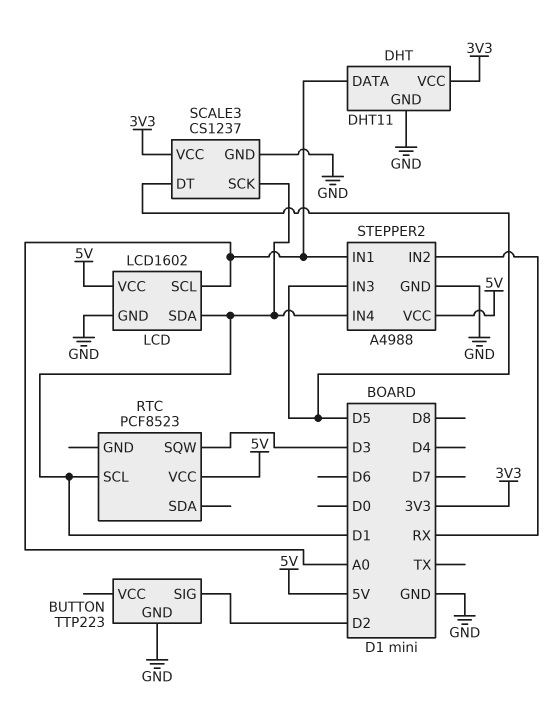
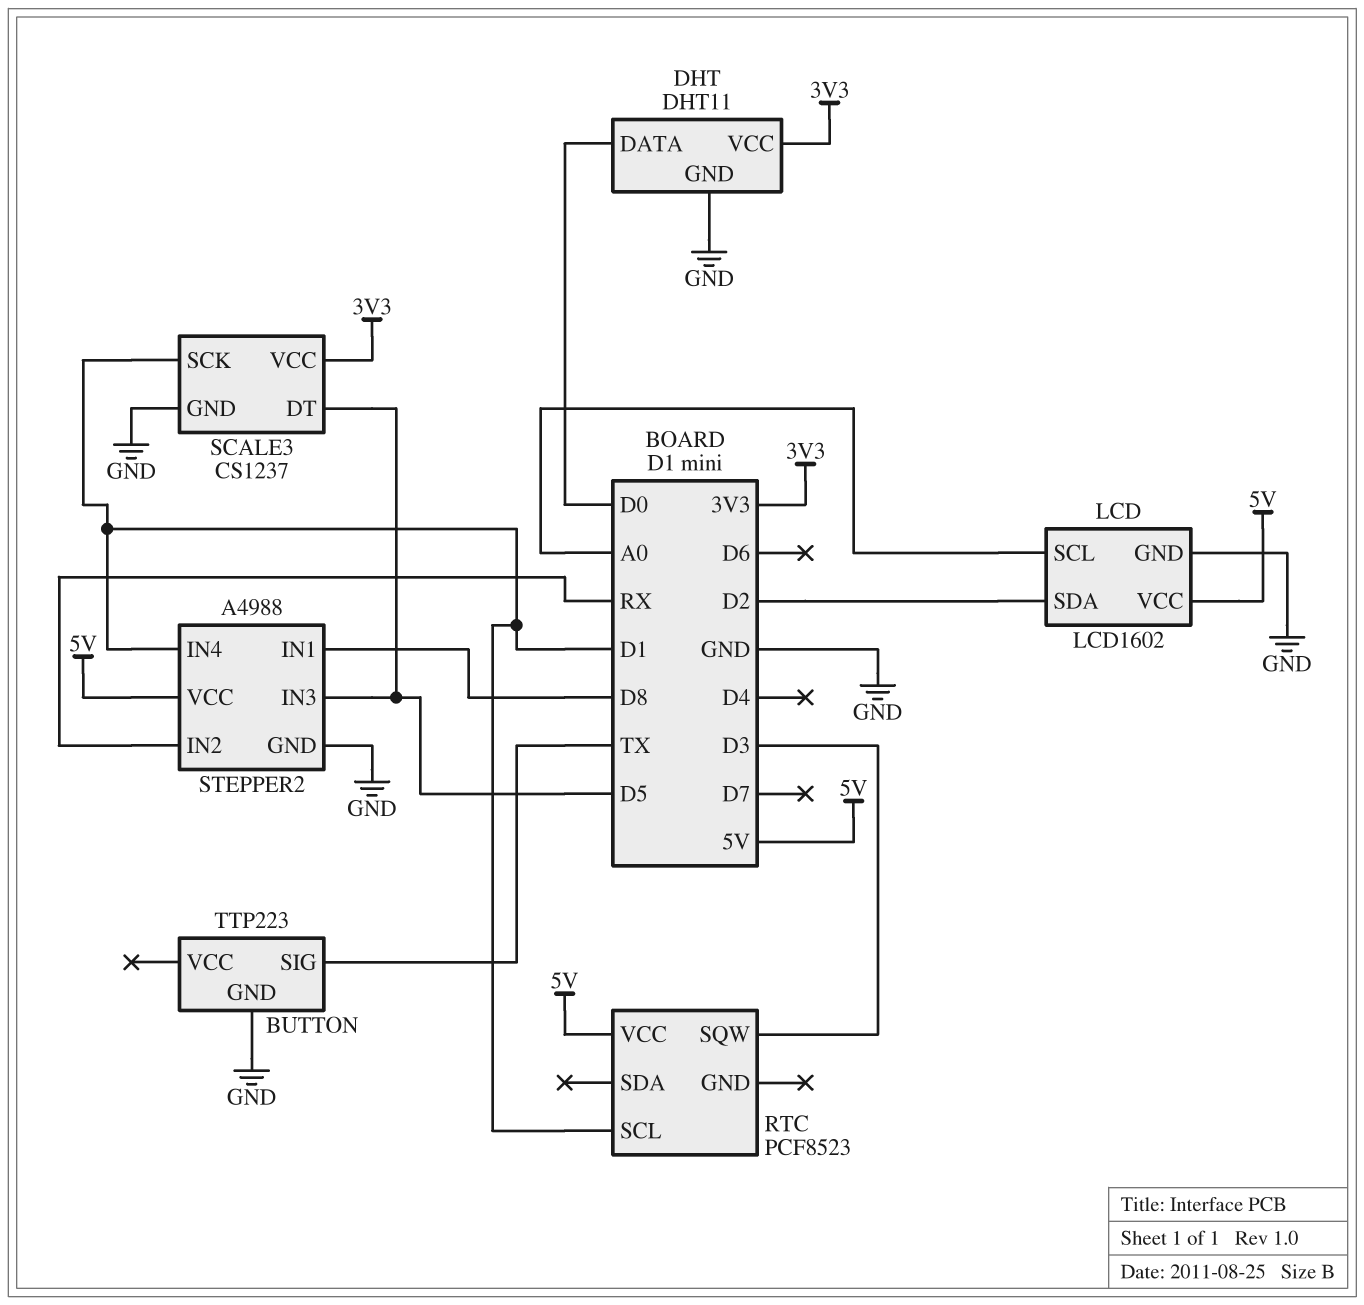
BUTTON pin SIG: D2 -> TX
DHT pin DATA: A0 -> D0
LCD pin SDA: D1 -> D2
STEPPER2 pin IN1: A0 -> D8

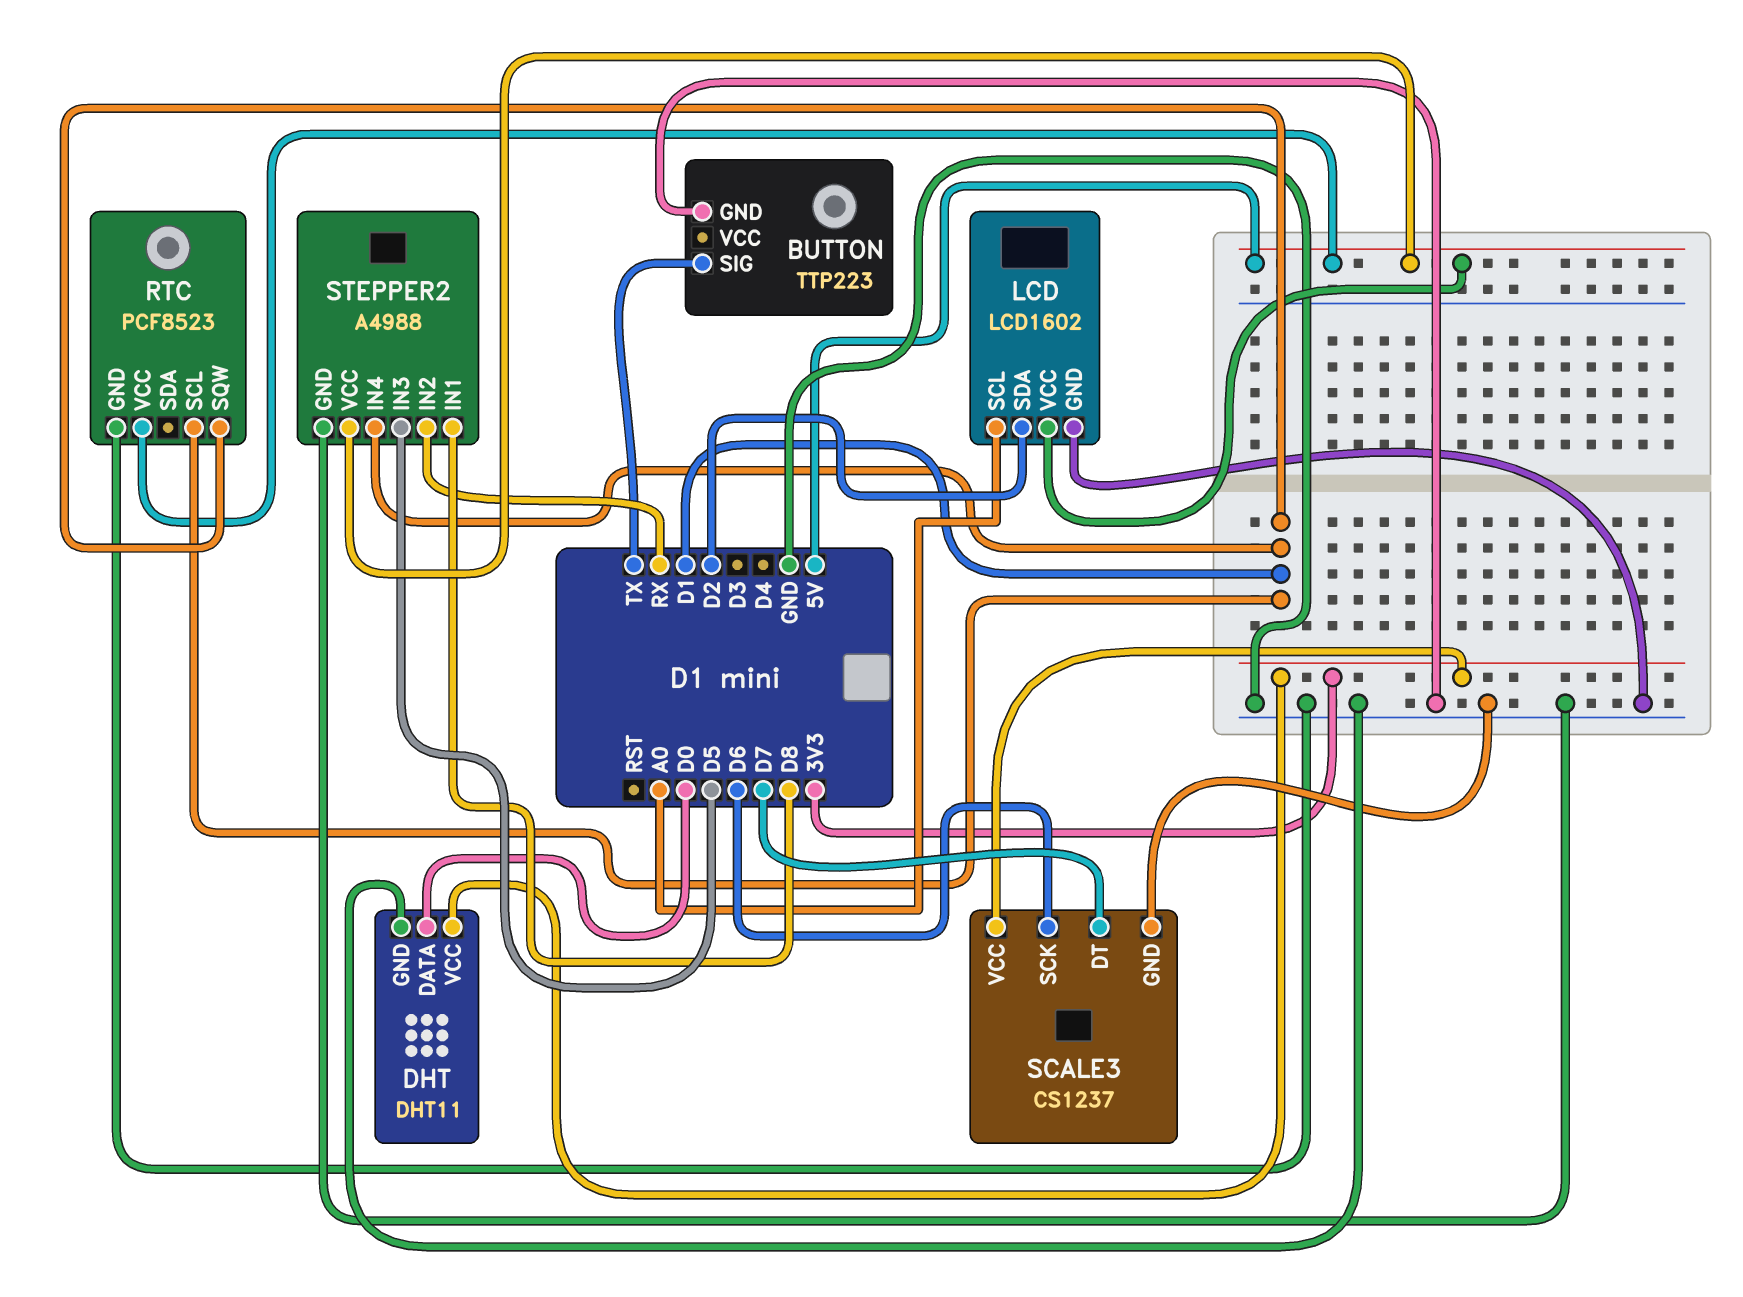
RTC pin GND: none -> GND
RTC pin SQW: D3 -> D1
SCALE3 pin DT: D5 -> D7
SCALE3 pin SCK: D1 -> D6

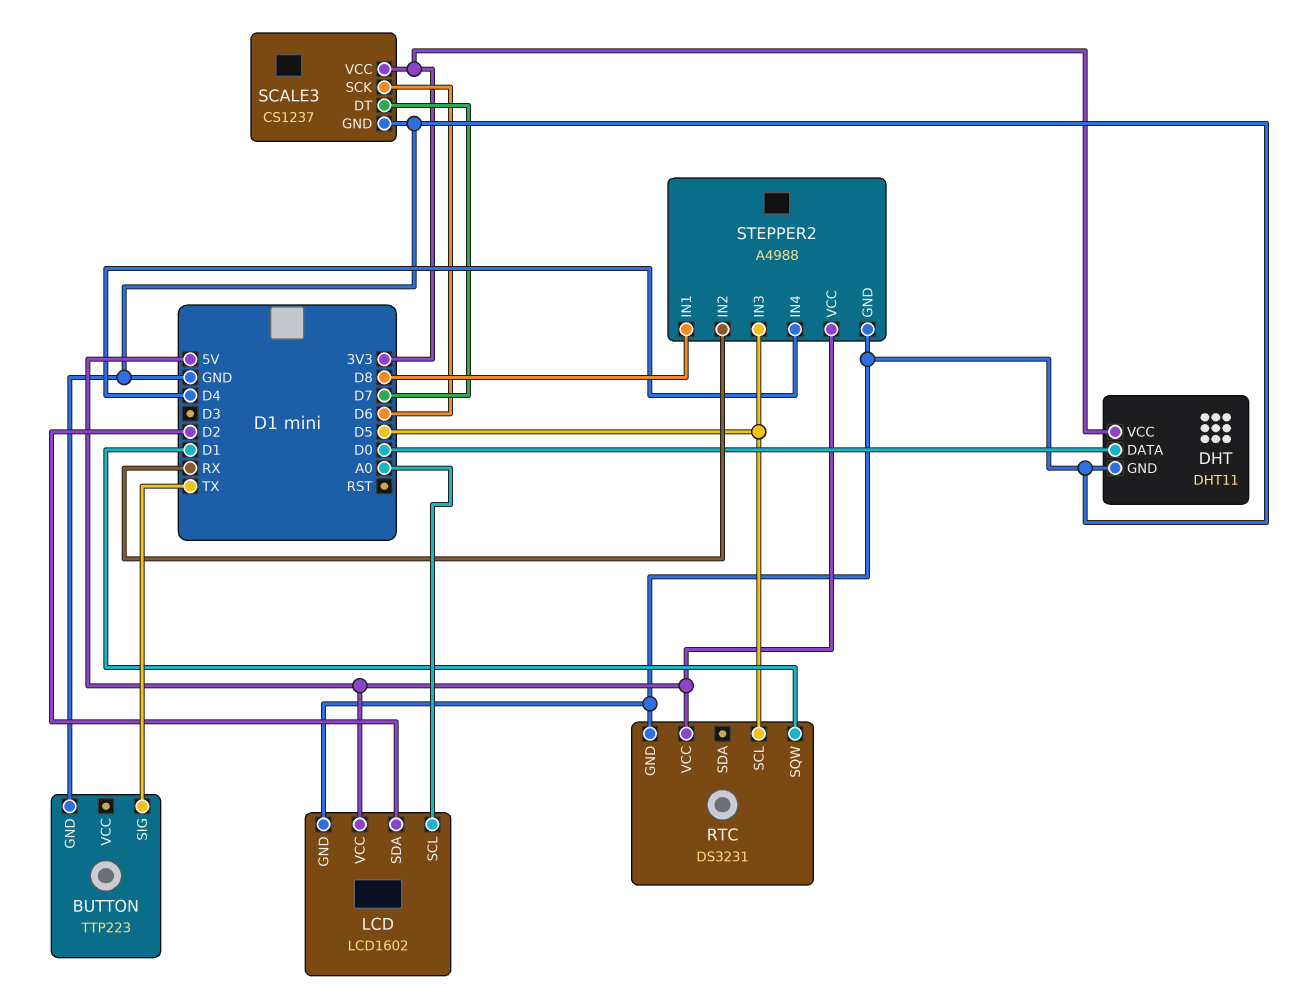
RTC: PCF8523 -> DS3231
RTC pin SCL: D1 -> D5
STEPPER2 pin IN4: D1 -> D4

